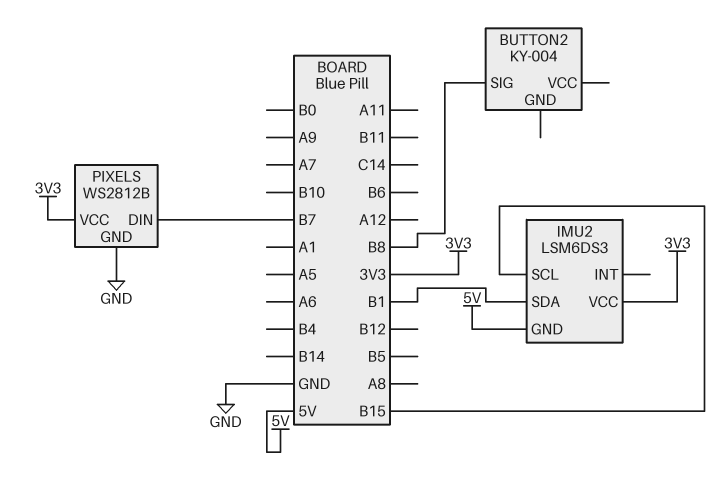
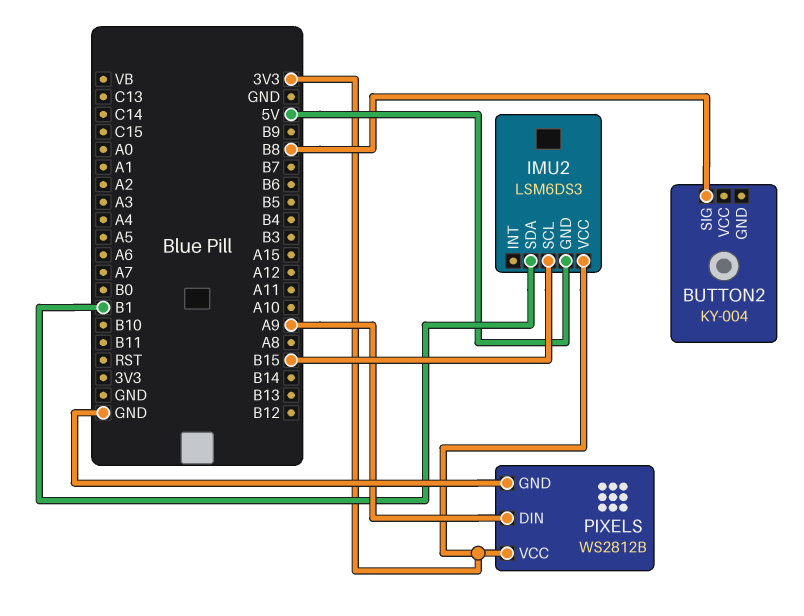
PIXELS pin DIN: B7 -> A9

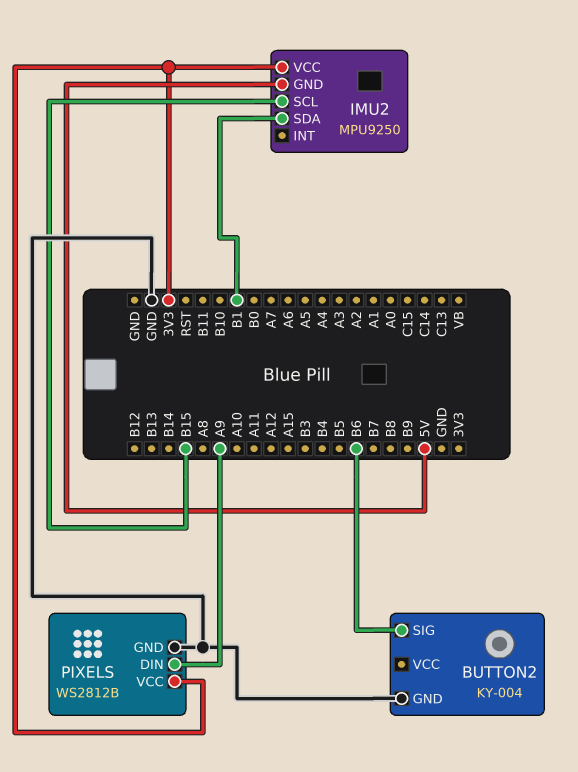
BUTTON2 pin GND: none -> GND
BUTTON2 pin SIG: B8 -> B6
IMU2: LSM6DS3 -> MPU9250

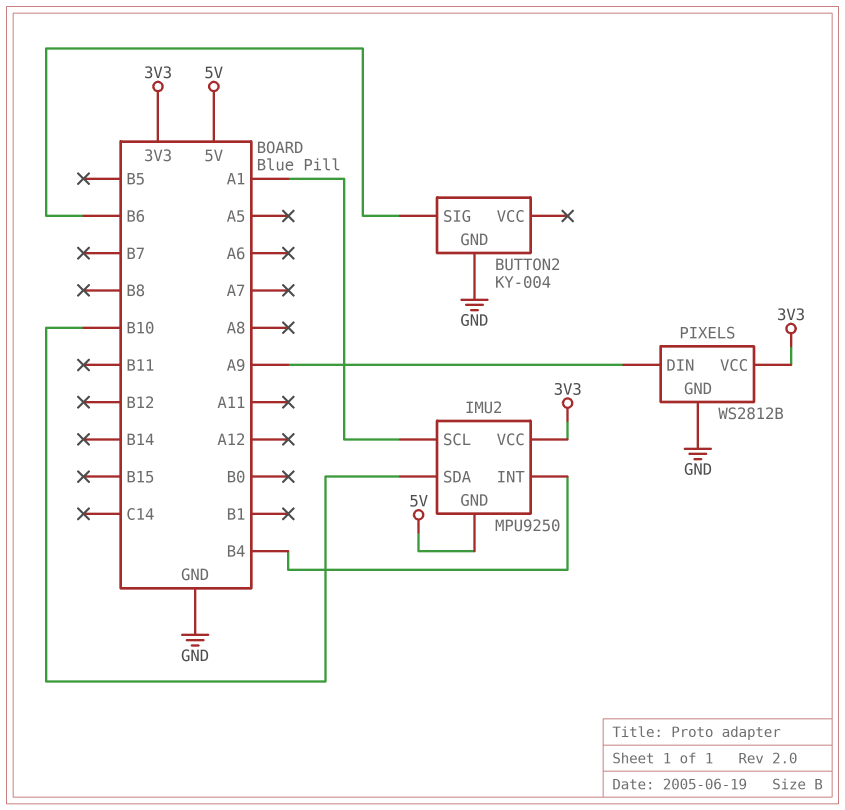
IMU2 pin INT: none -> B4
IMU2 pin SCL: B15 -> A1
IMU2 pin SDA: B1 -> B10

